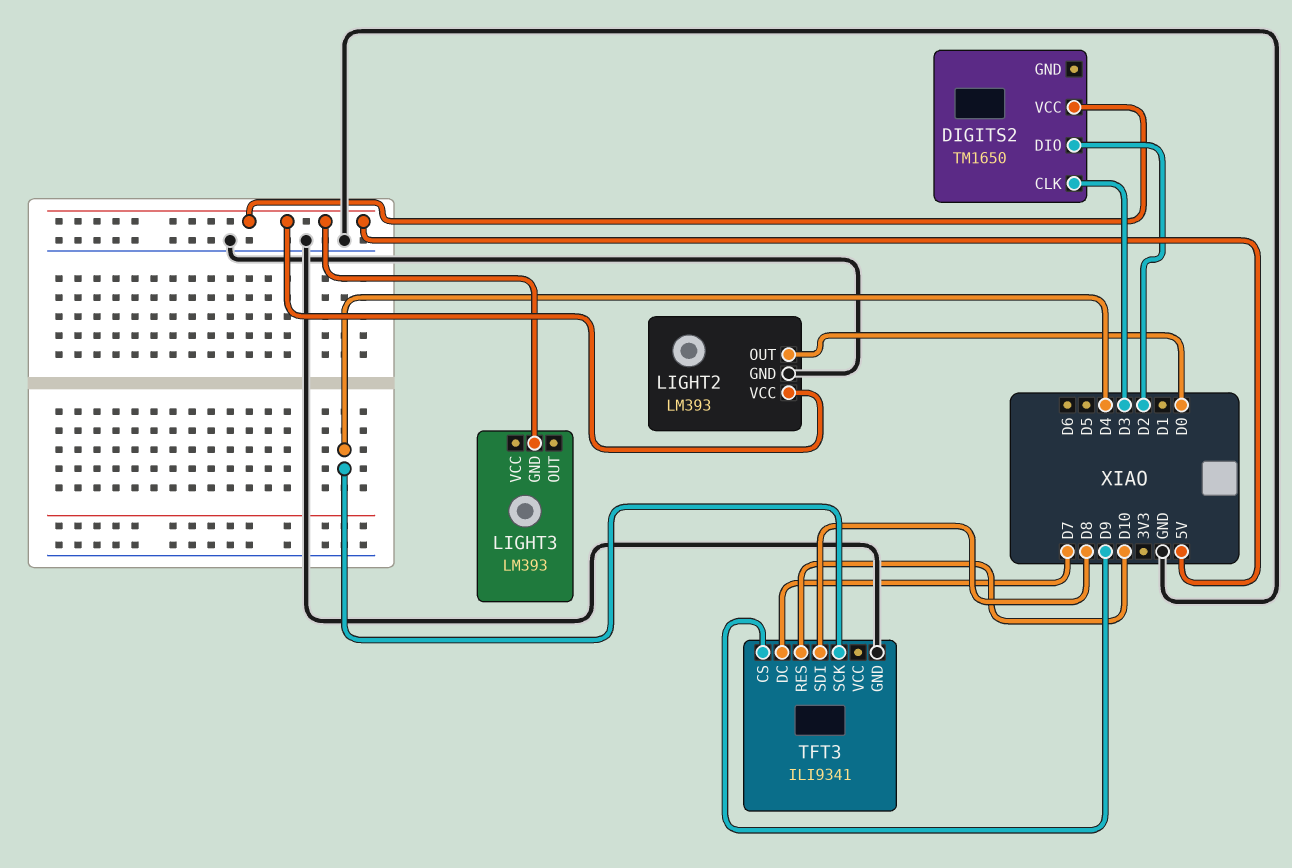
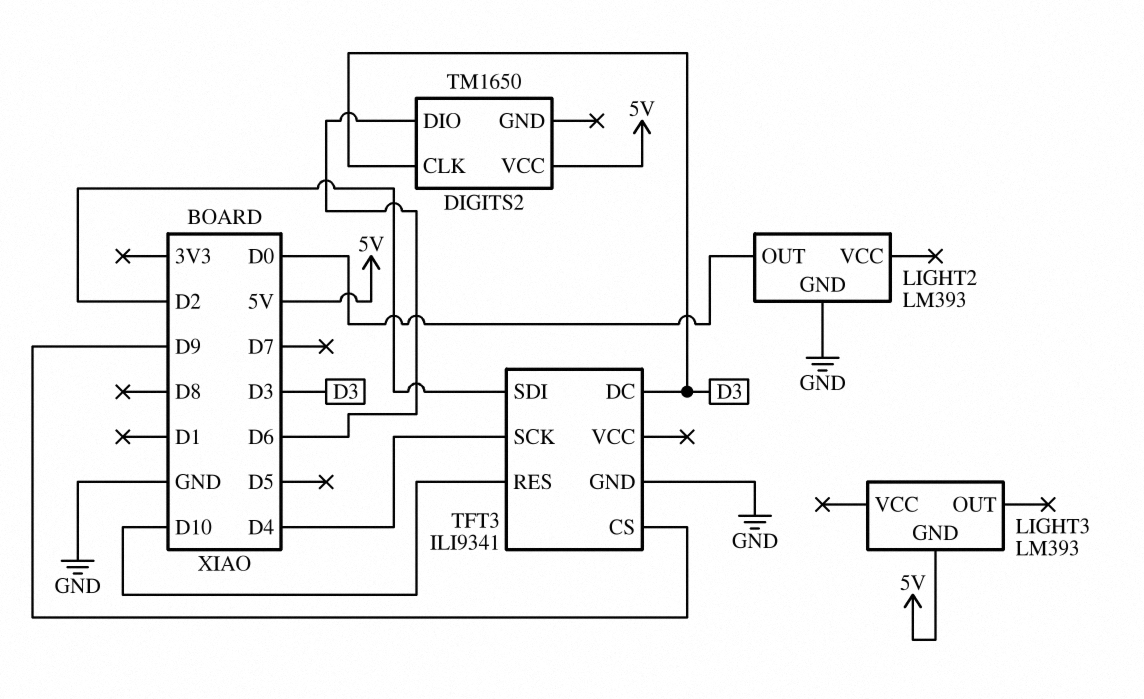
DIGITS2 pin DIO: D2 -> D6
LIGHT2 pin VCC: 5V -> none
TFT3 pin DC: D7 -> D3
TFT3 pin SDI: D8 -> D2

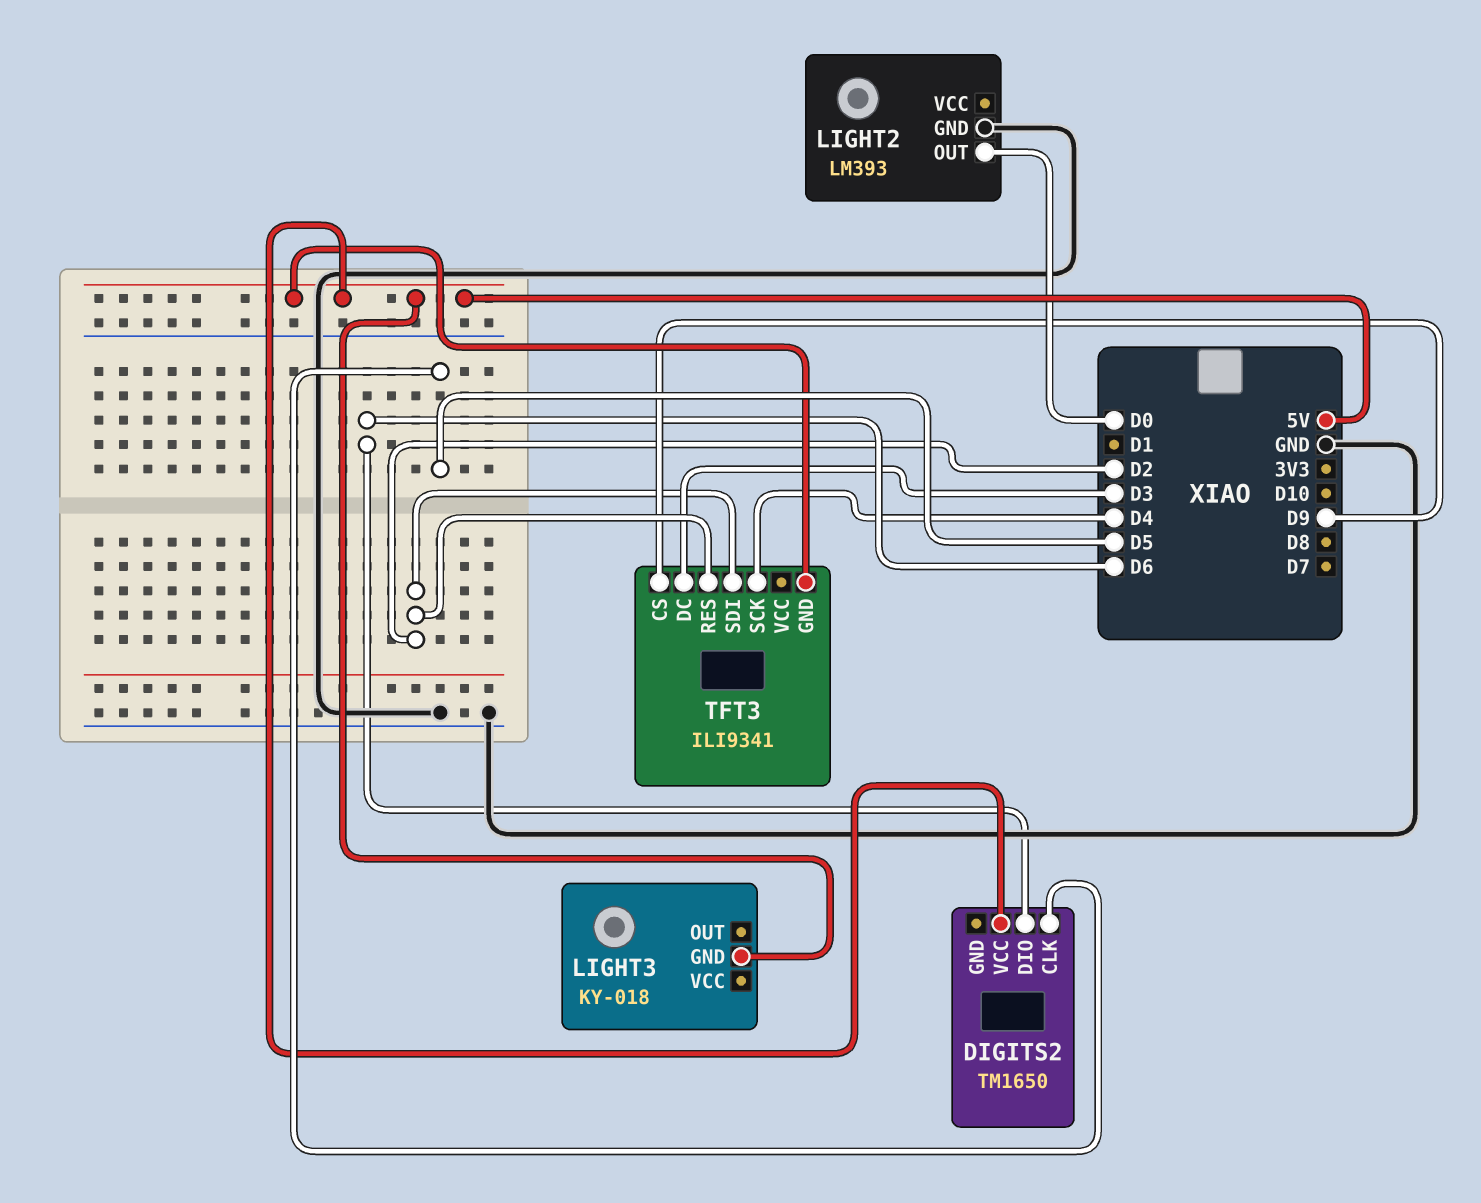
DIGITS2 pin CLK: D3 -> D5
LIGHT3: LM393 -> KY-018
TFT3 pin GND: GND -> 5V
TFT3 pin RES: D10 -> D2

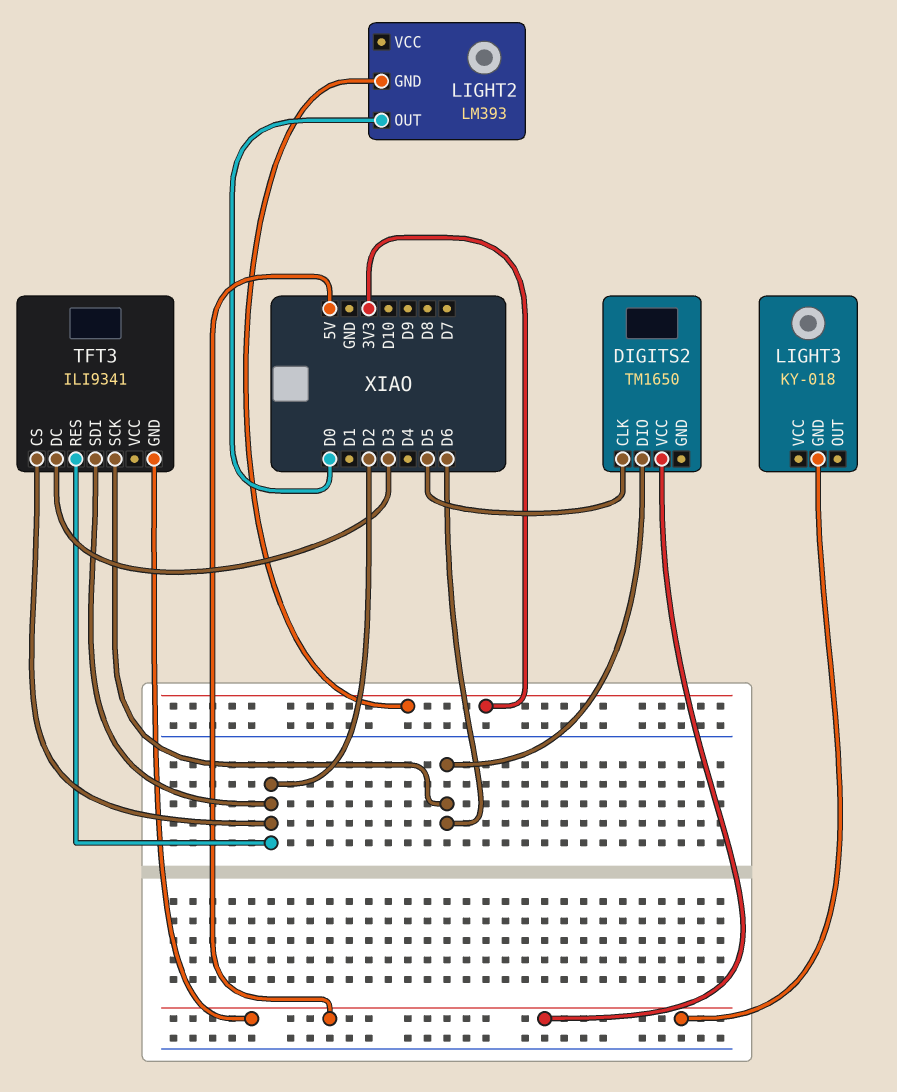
LIGHT2 pin GND: GND -> 3V3
TFT3 pin CS: D9 -> D2
TFT3 pin SCK: D4 -> D6

